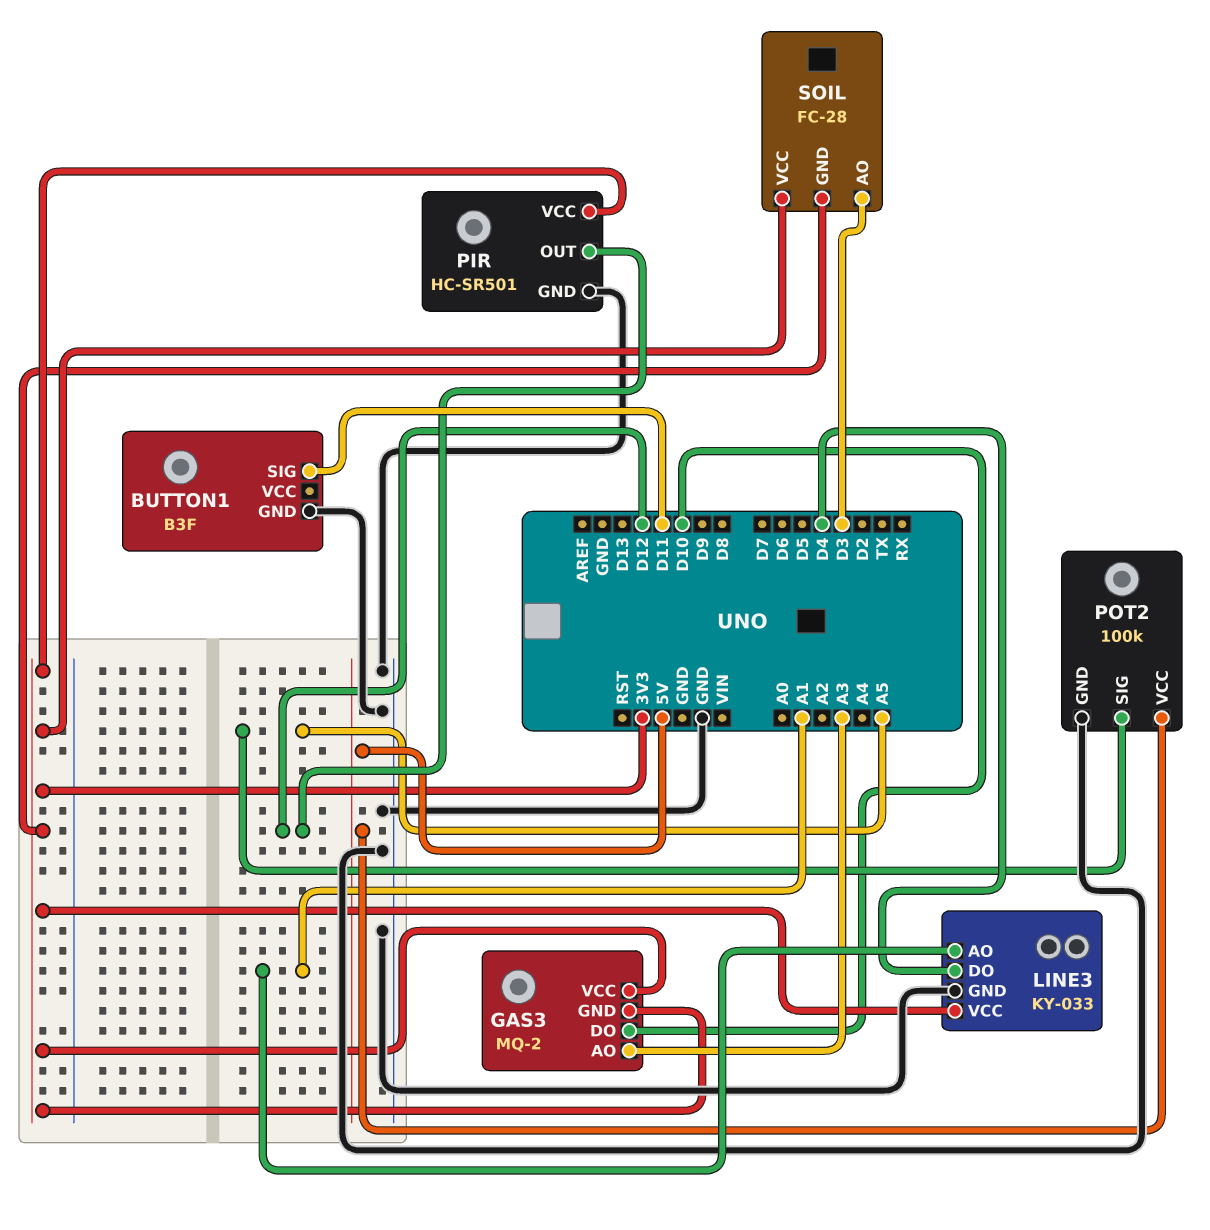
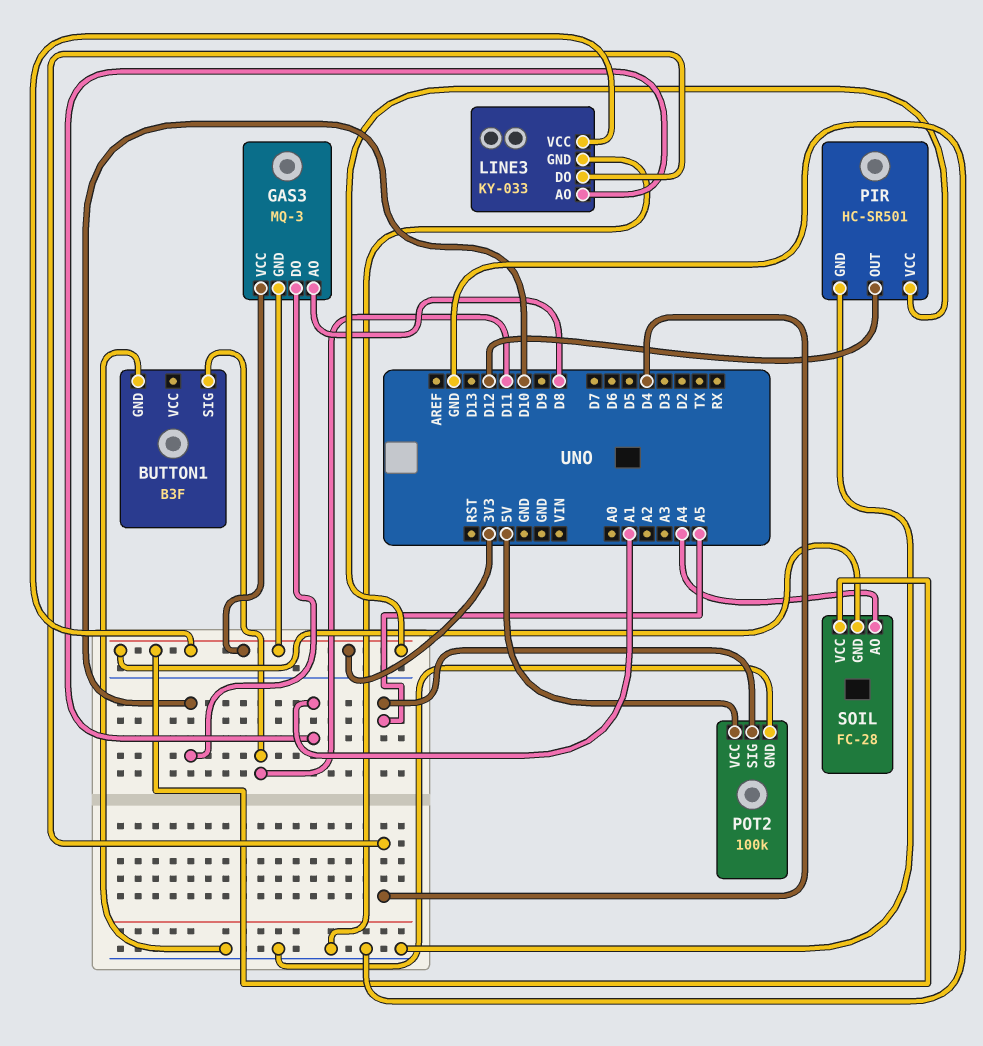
GAS3: MQ-2 -> MQ-3
GAS3 pin AO: A3 -> D8
SOIL pin AO: D3 -> A4

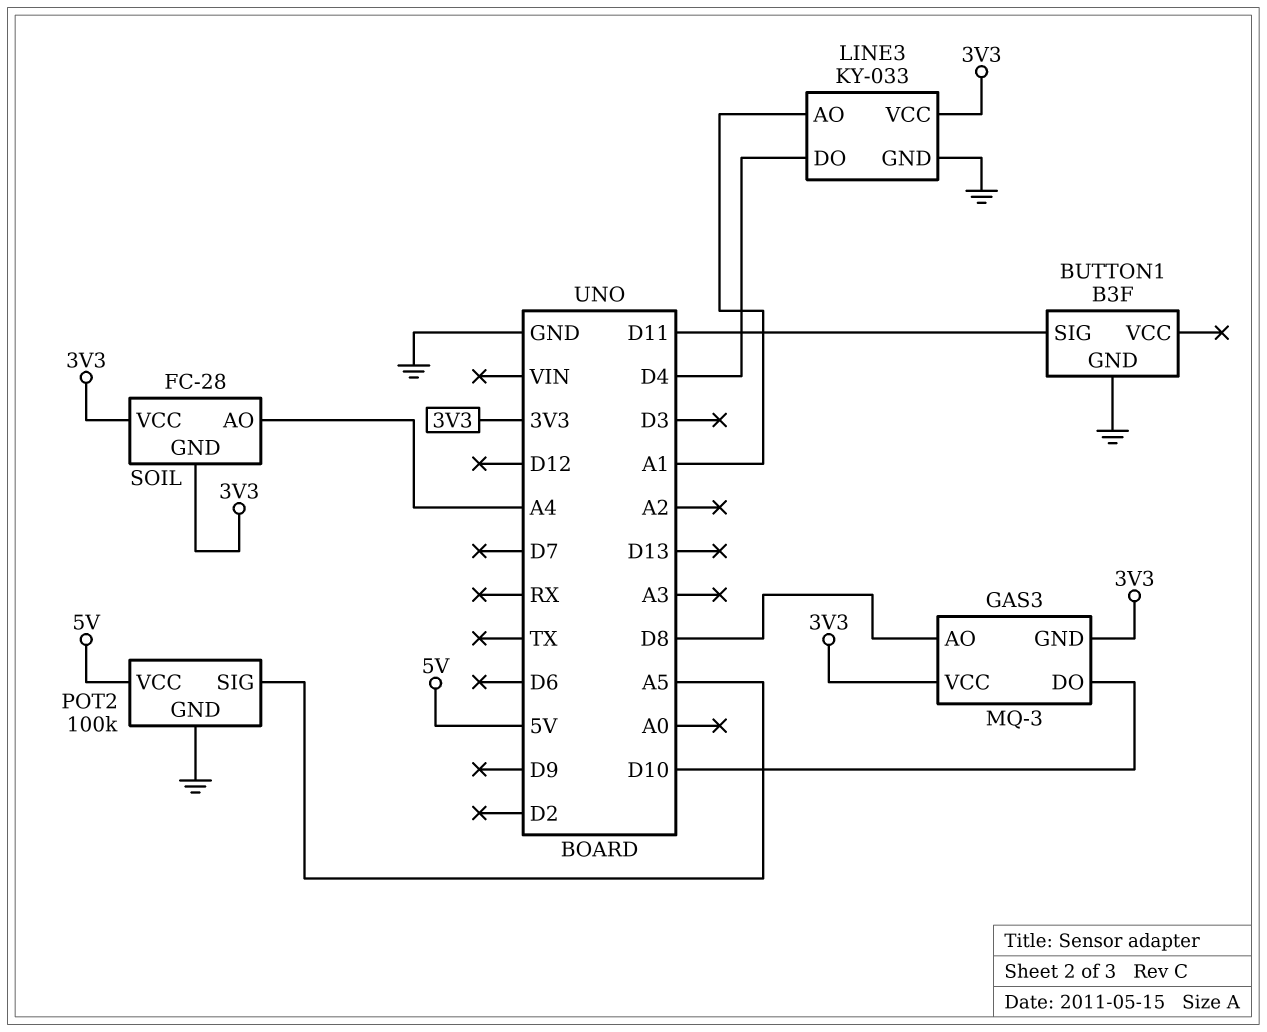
PIR: HC-SR501 -> none
PIR pin GND: GND -> none
PIR pin OUT: D12 -> none
PIR pin VCC: 3V3 -> none

